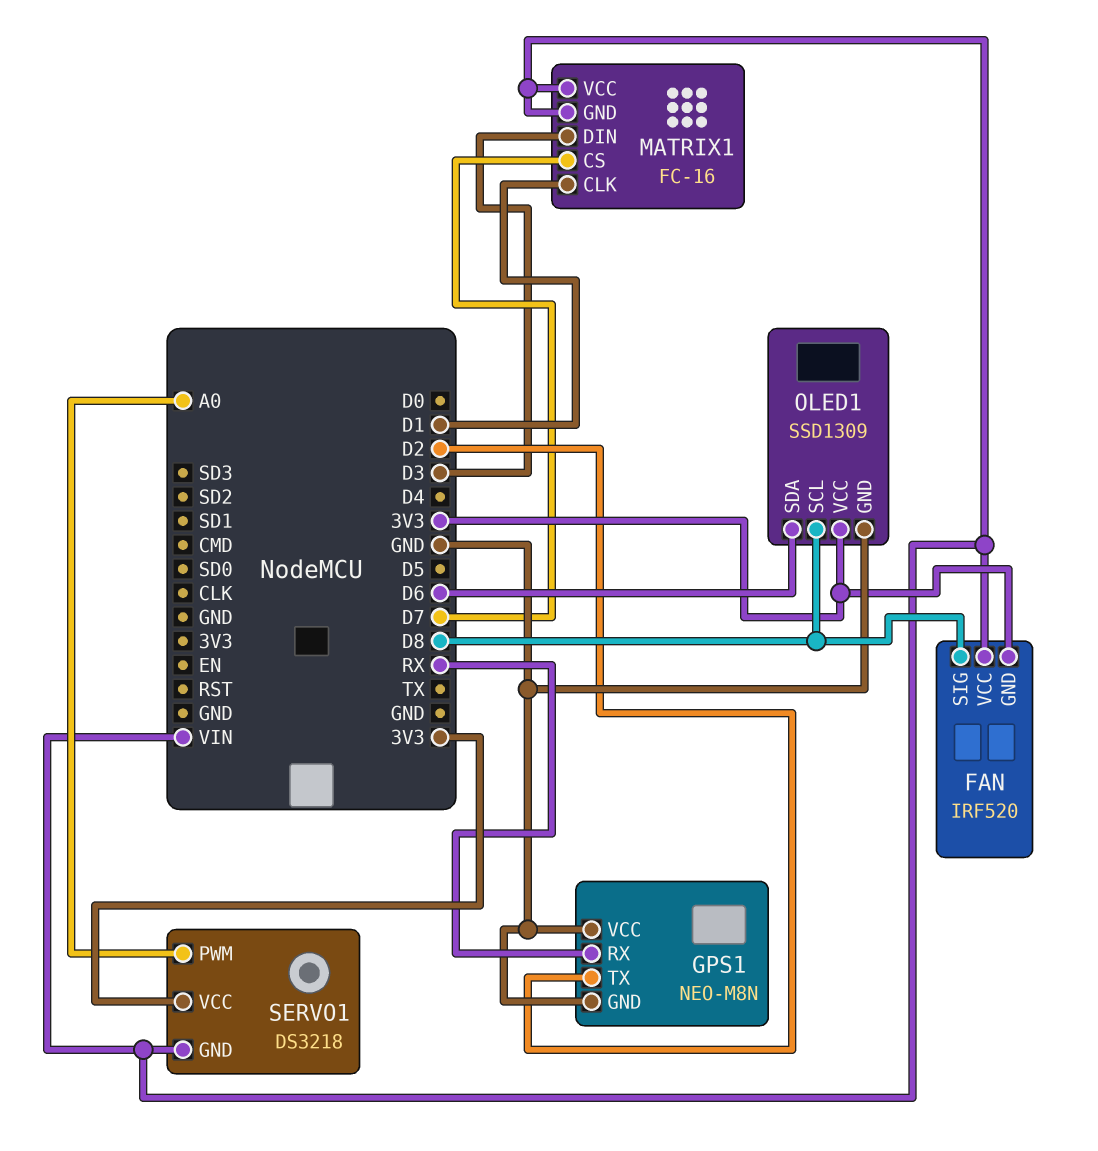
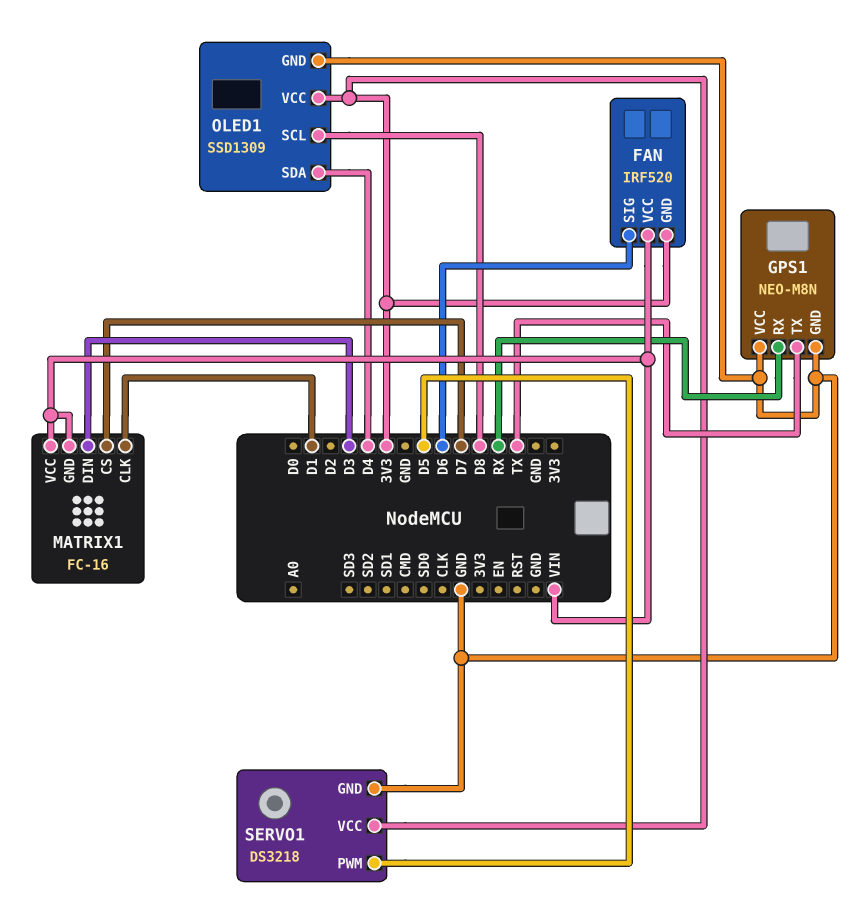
FAN pin SIG: D8 -> D6
GPS1 pin TX: D2 -> TX
OLED1 pin SDA: D6 -> D4
SERVO1 pin GND: VIN -> GND
SERVO1 pin PWM: A0 -> D5

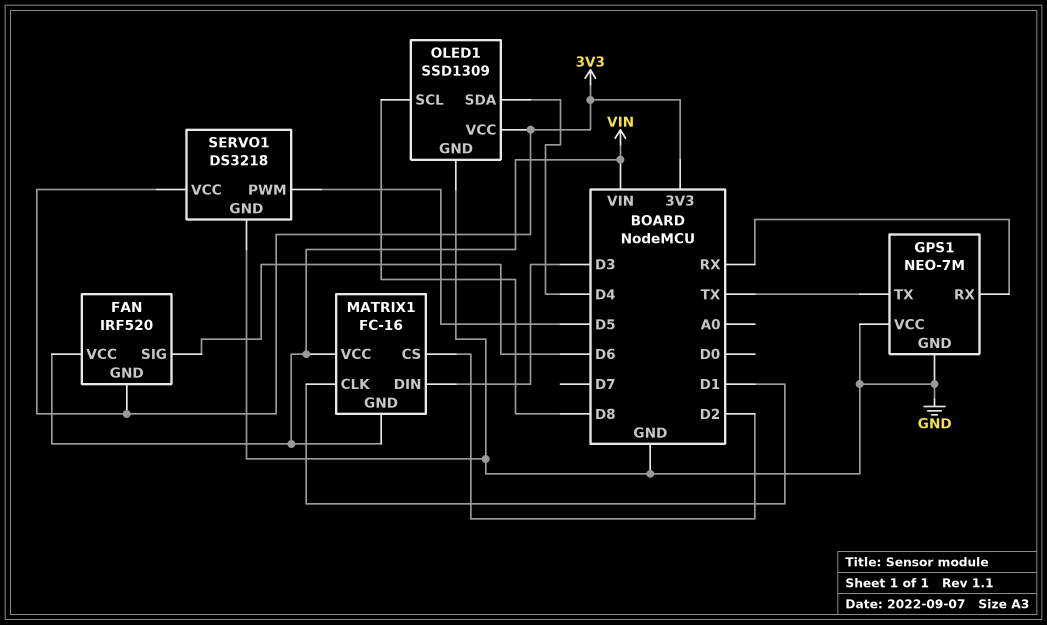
GPS1: NEO-M8N -> NEO-7M
MATRIX1 pin CS: D7 -> D2

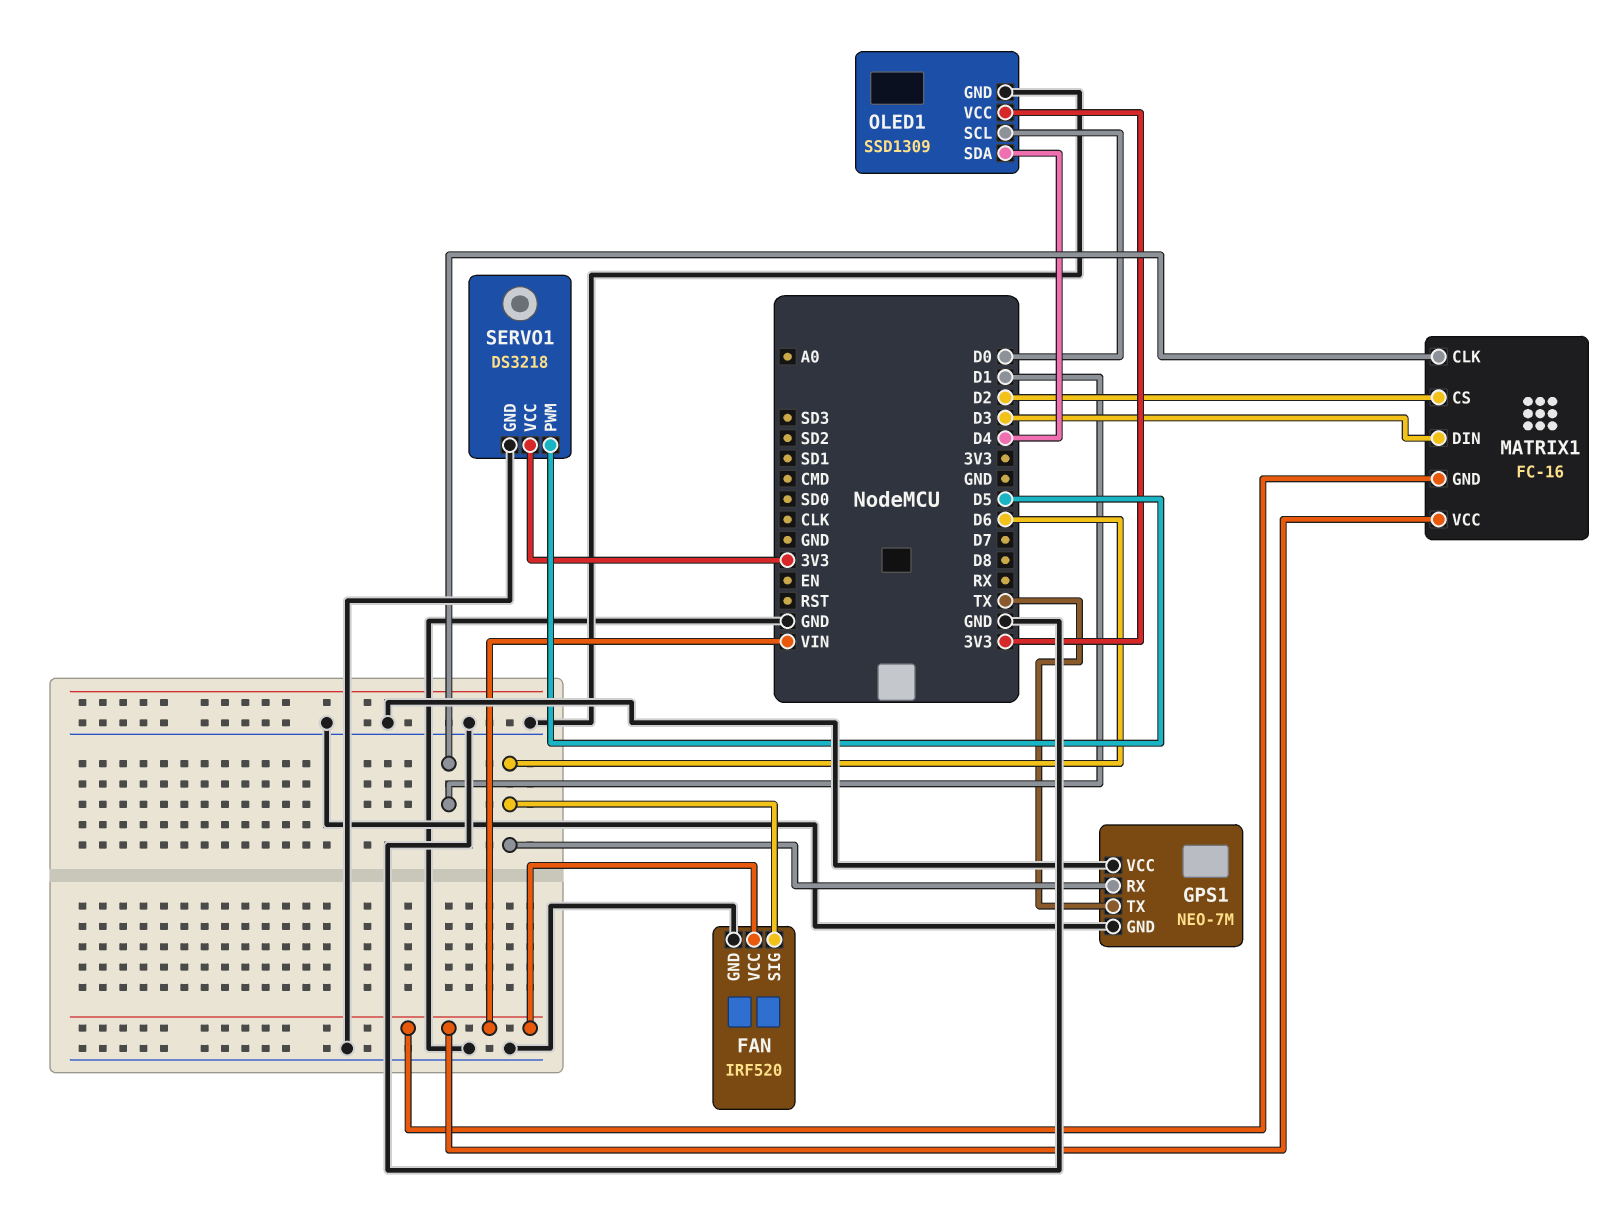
FAN pin GND: 3V3 -> GND
GPS1 pin RX: RX -> D6
OLED1 pin SCL: D8 -> D0

